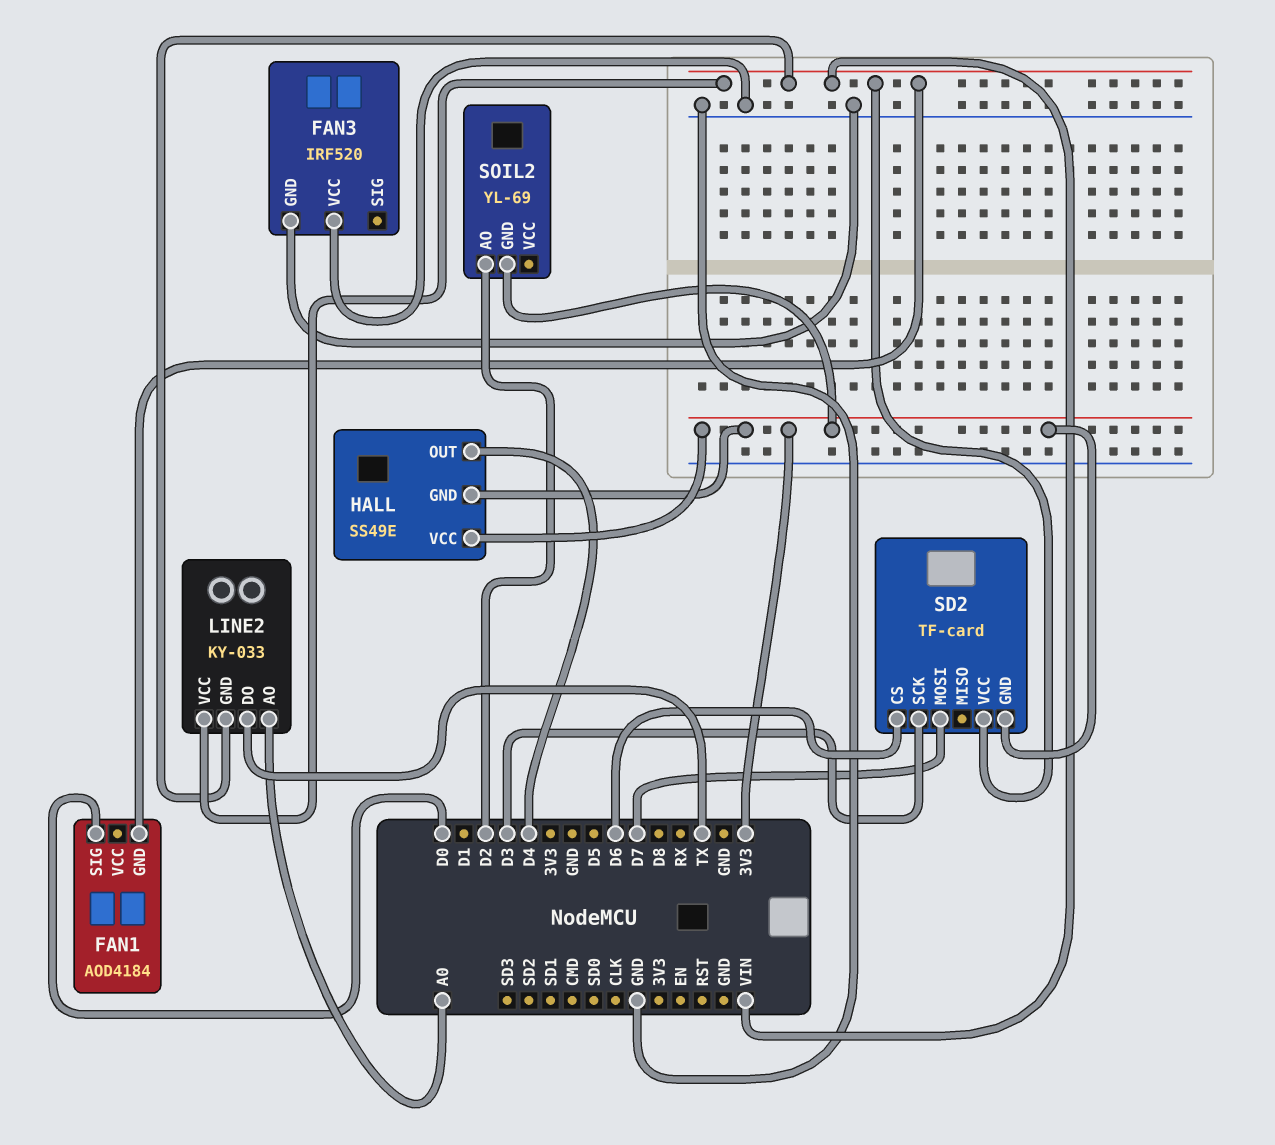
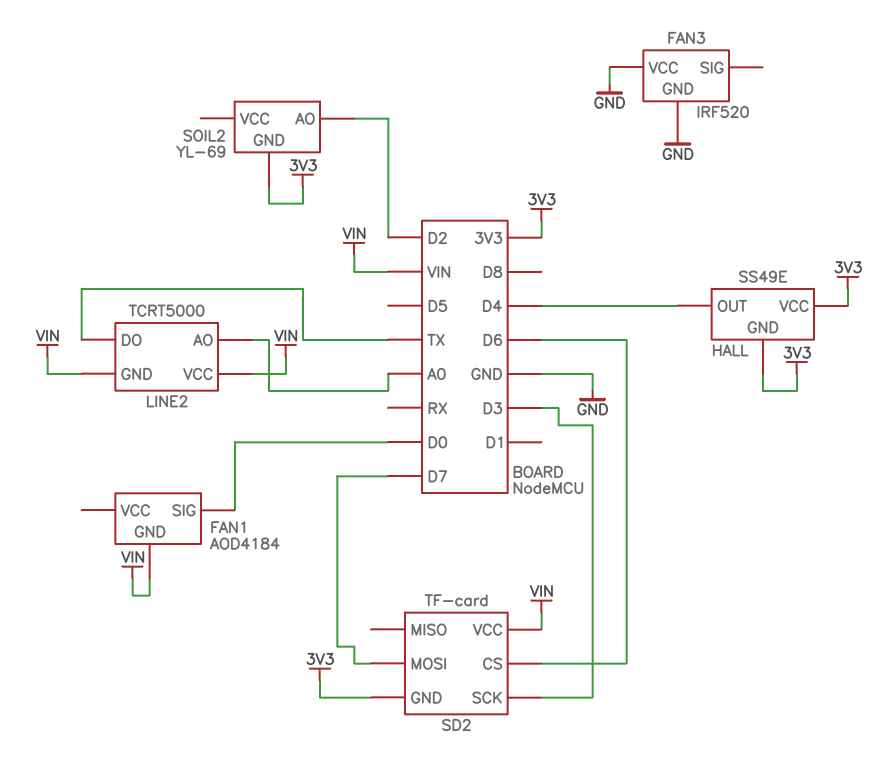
LINE2: KY-033 -> TCRT5000

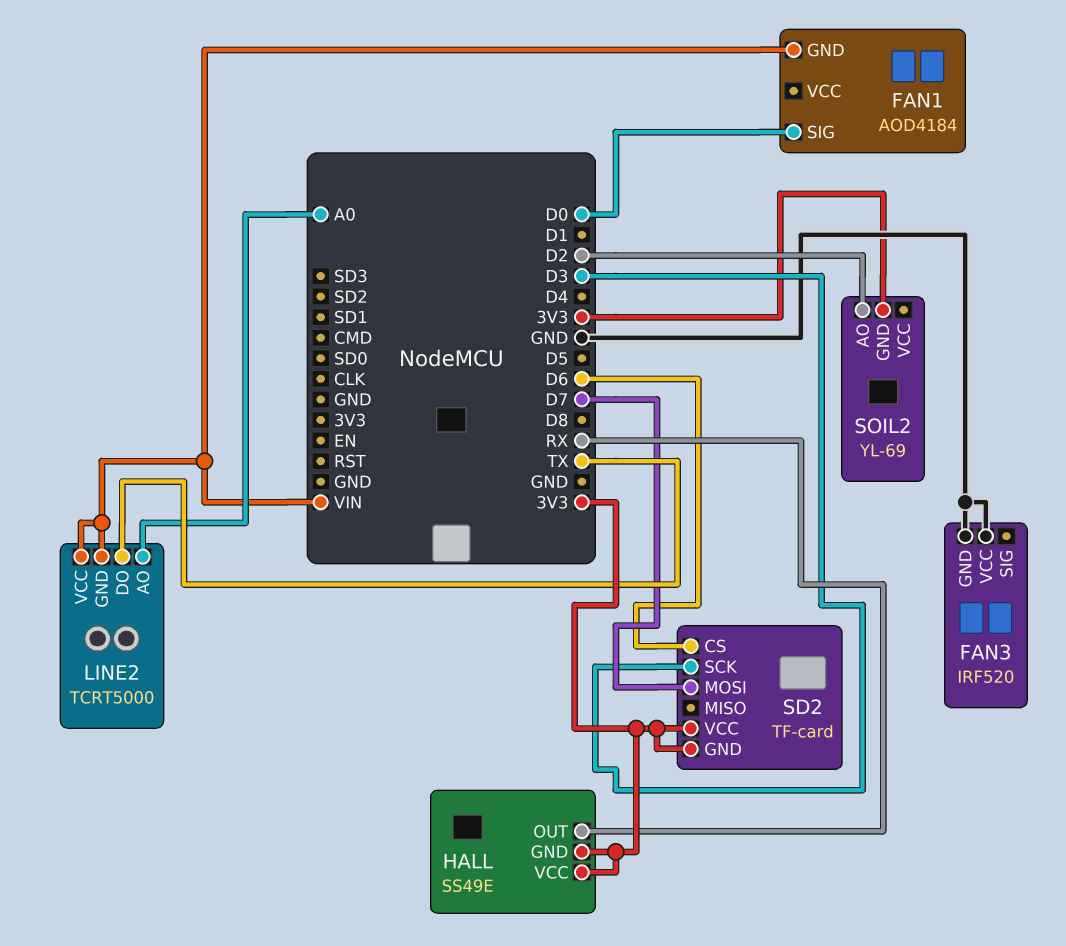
HALL pin OUT: D4 -> RX
SD2 pin VCC: VIN -> 3V3

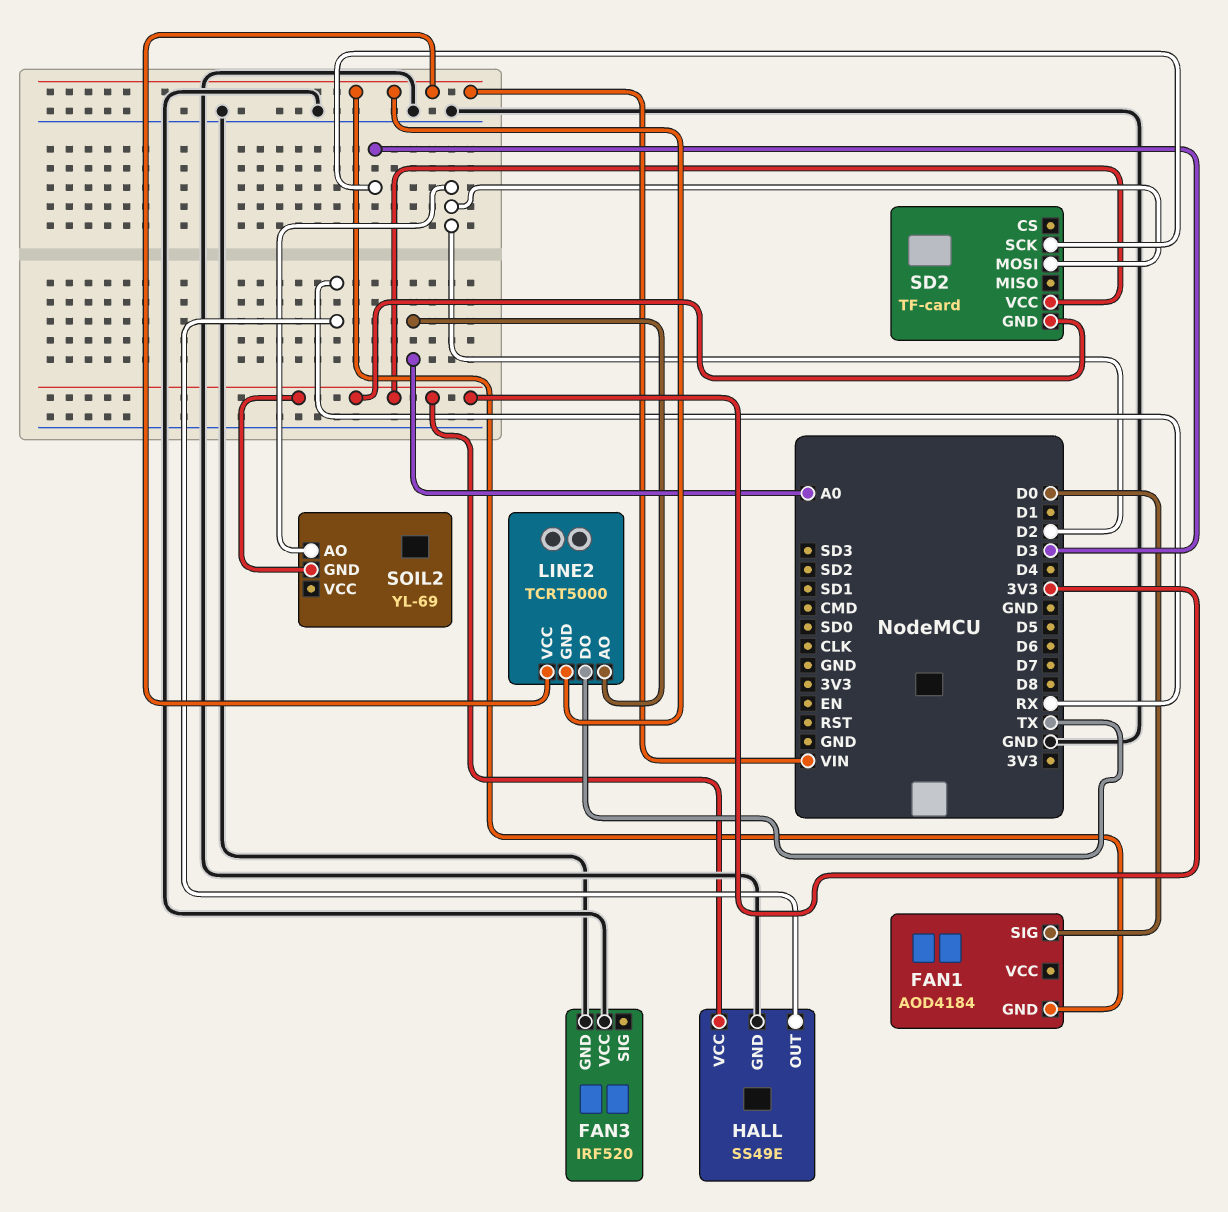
HALL pin GND: 3V3 -> GND
SD2 pin CS: D6 -> none
SD2 pin MOSI: D7 -> D2

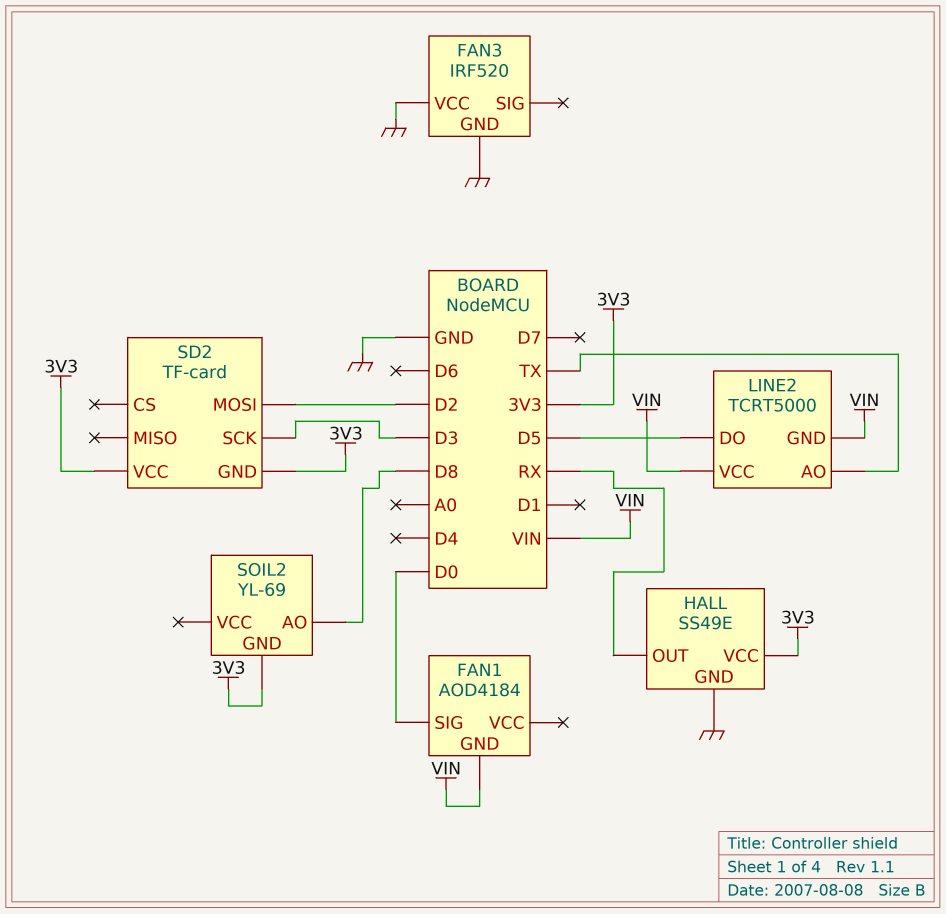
LINE2 pin AO: A0 -> TX
LINE2 pin DO: TX -> D5
SOIL2 pin AO: D2 -> D8

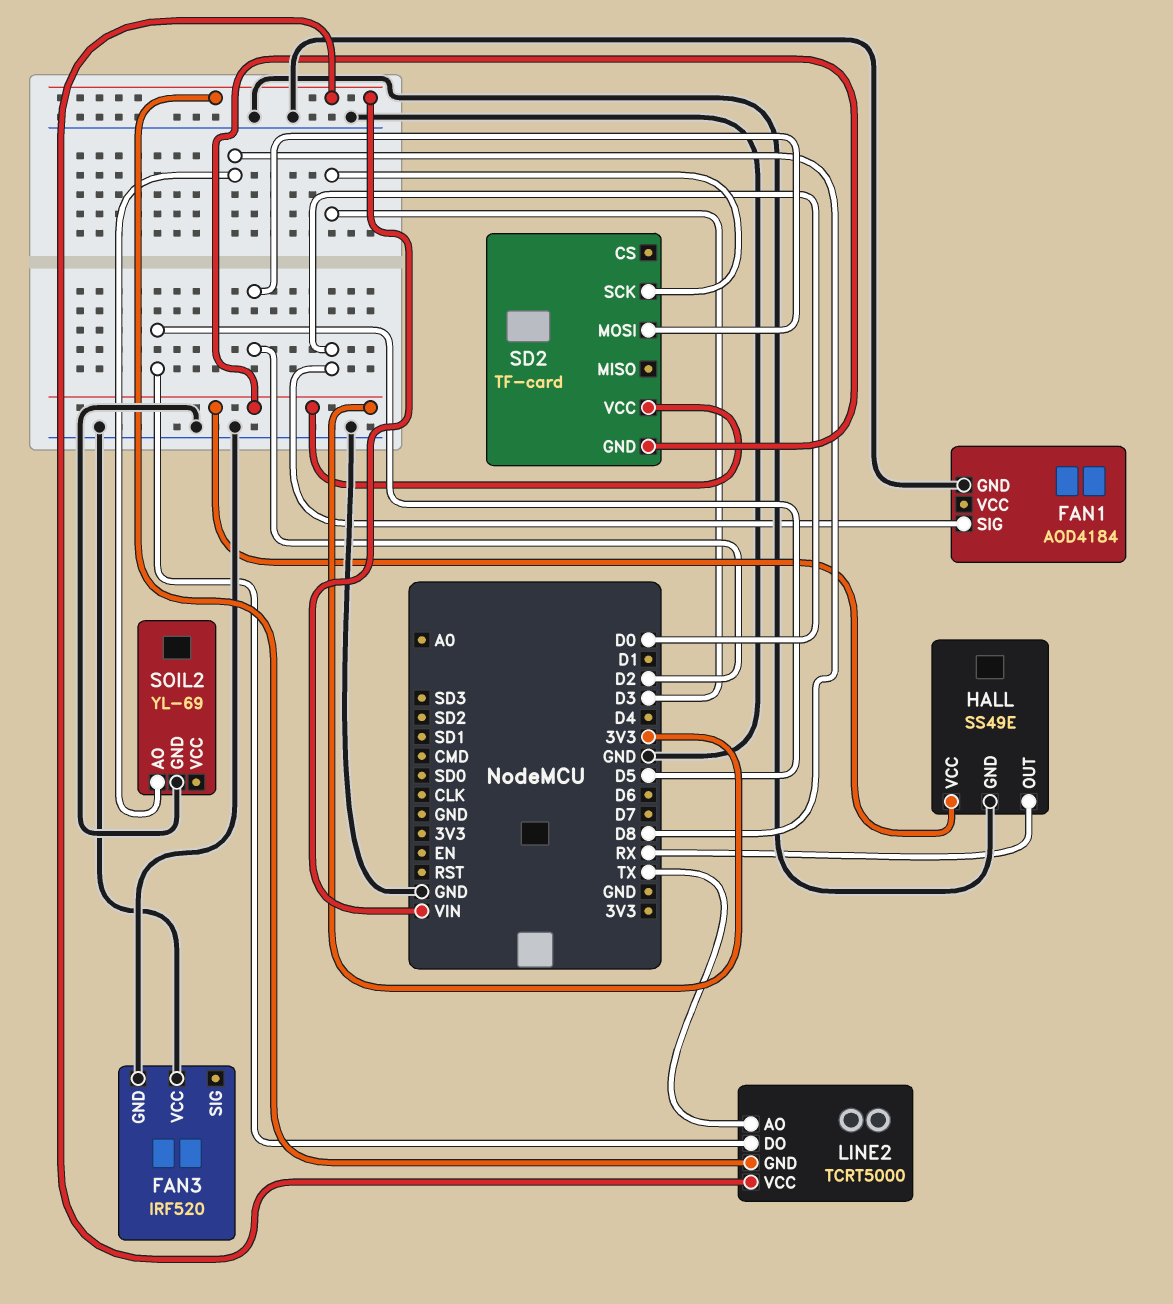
FAN1 pin GND: VIN -> GND
SOIL2 pin GND: 3V3 -> GND

